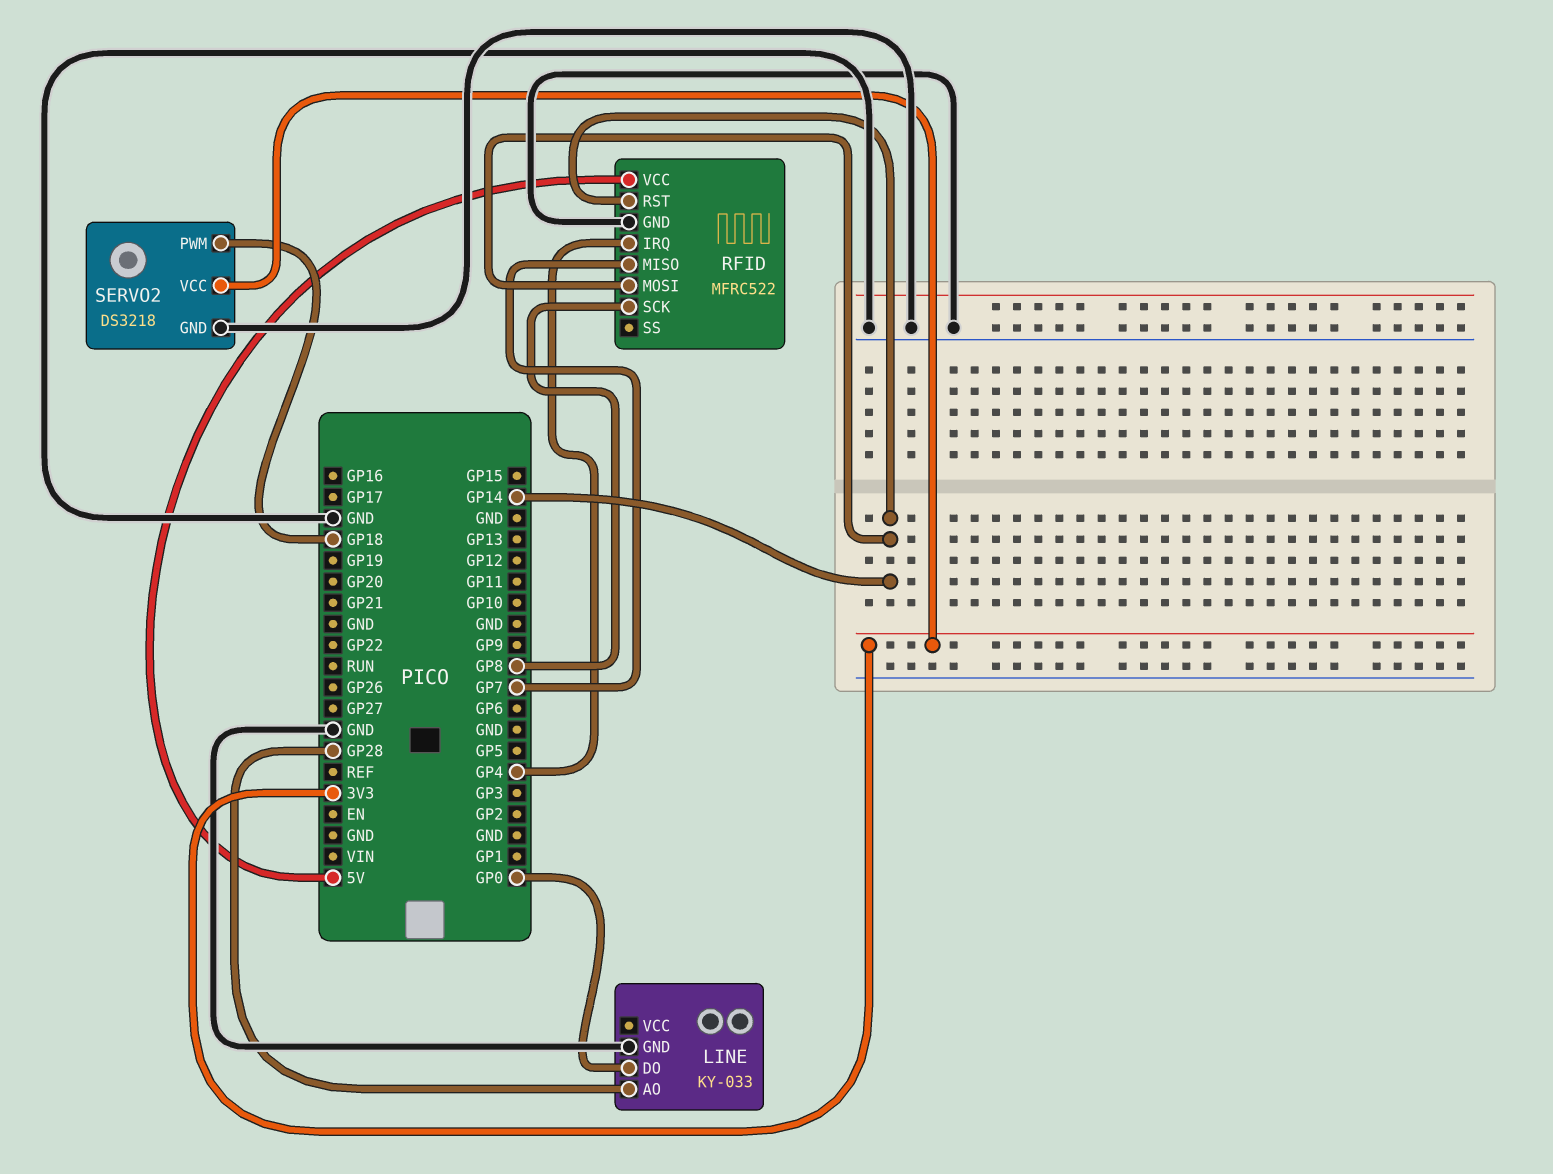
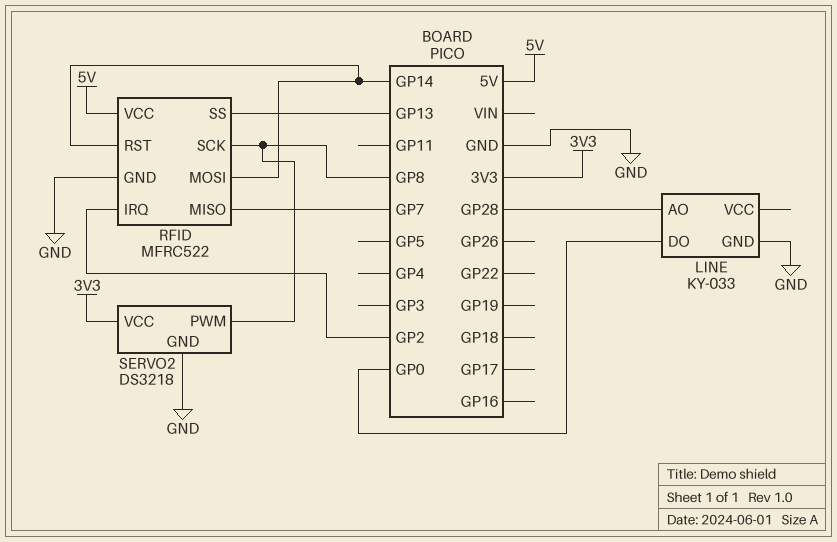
RFID pin IRQ: GP4 -> GP2
RFID pin SS: none -> GP13
SERVO2 pin PWM: GP18 -> GP8

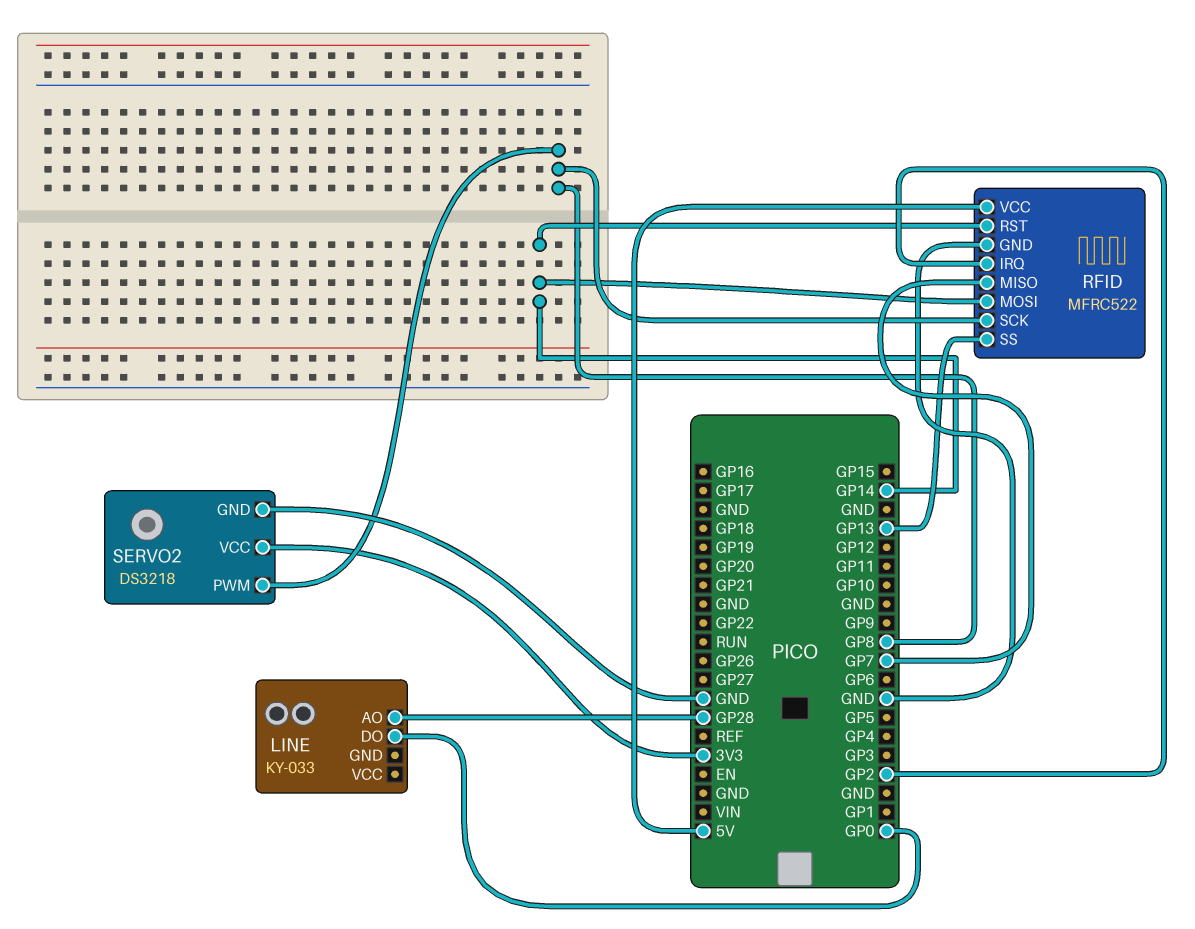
LINE pin GND: GND -> none

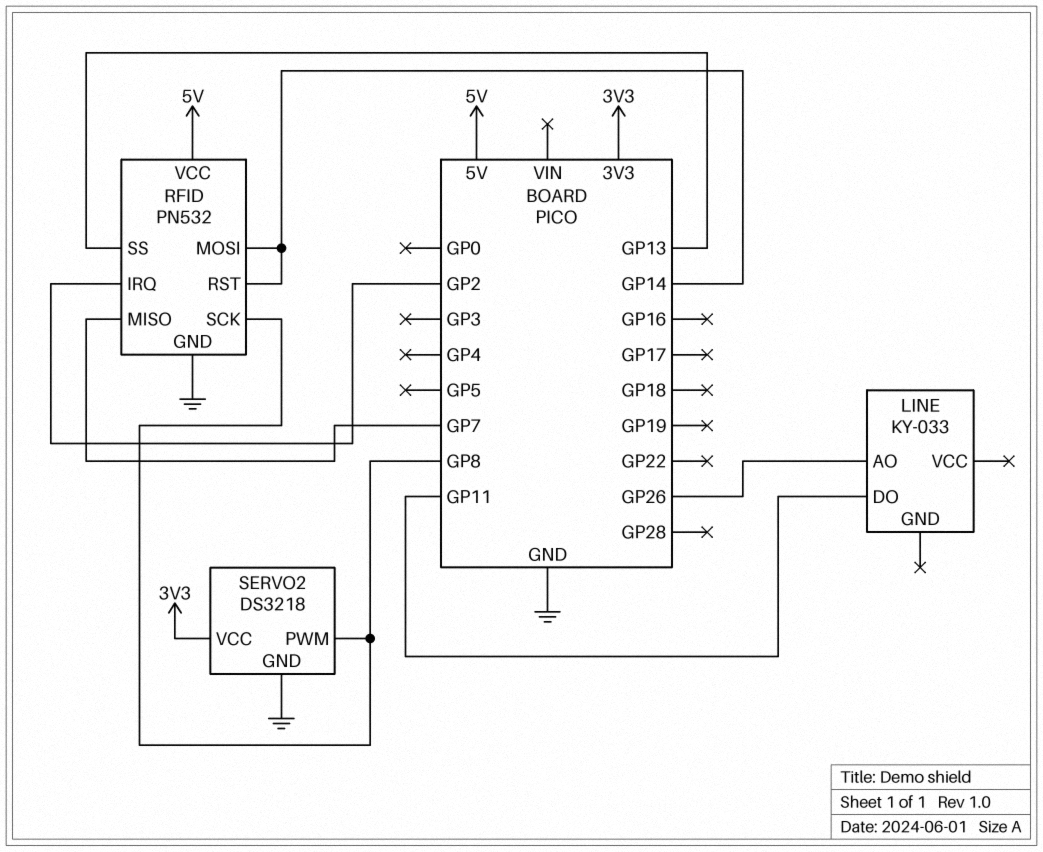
LINE pin AO: GP28 -> GP26
LINE pin DO: GP0 -> GP11
RFID: MFRC522 -> PN532

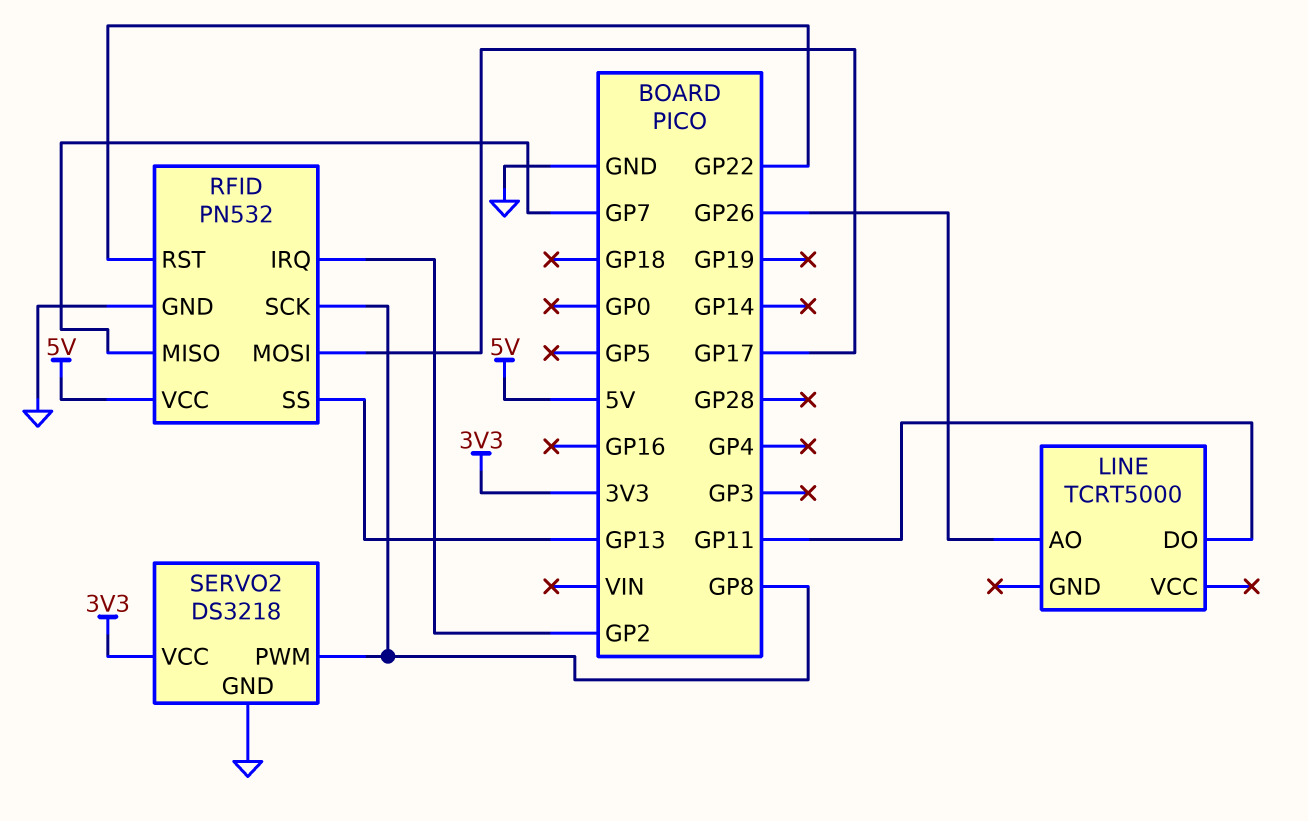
LINE: KY-033 -> TCRT5000
RFID pin MOSI: GP14 -> GP17
RFID pin RST: GP14 -> GP22

